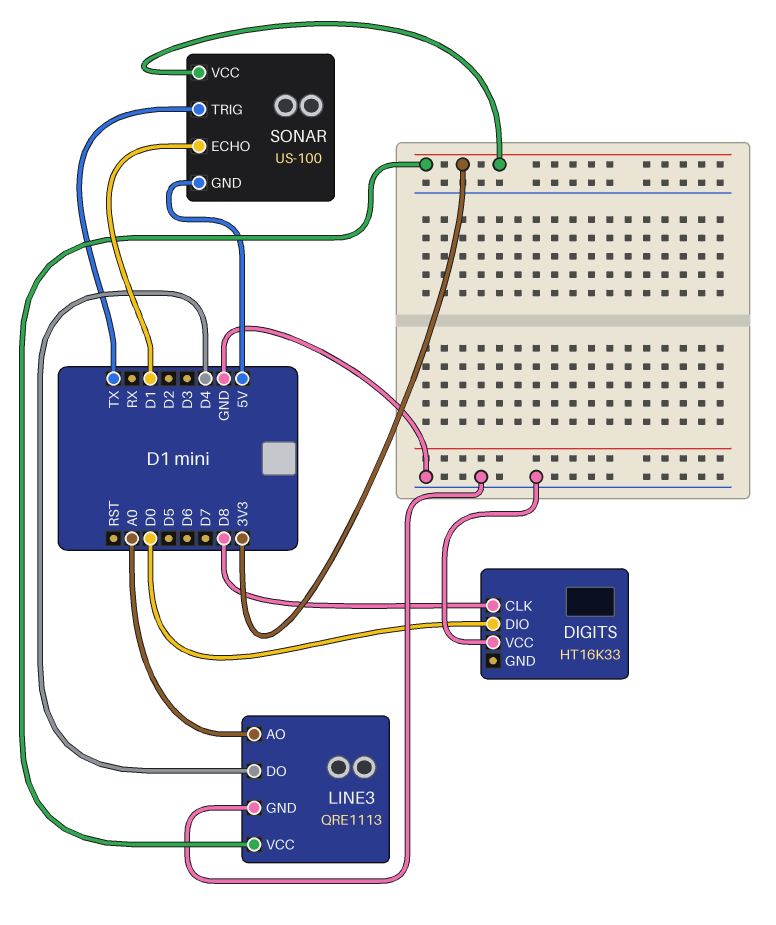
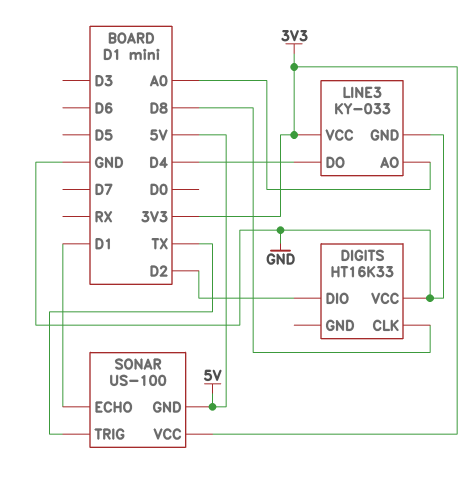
DIGITS pin DIO: D0 -> D2
LINE3: QRE1113 -> KY-033

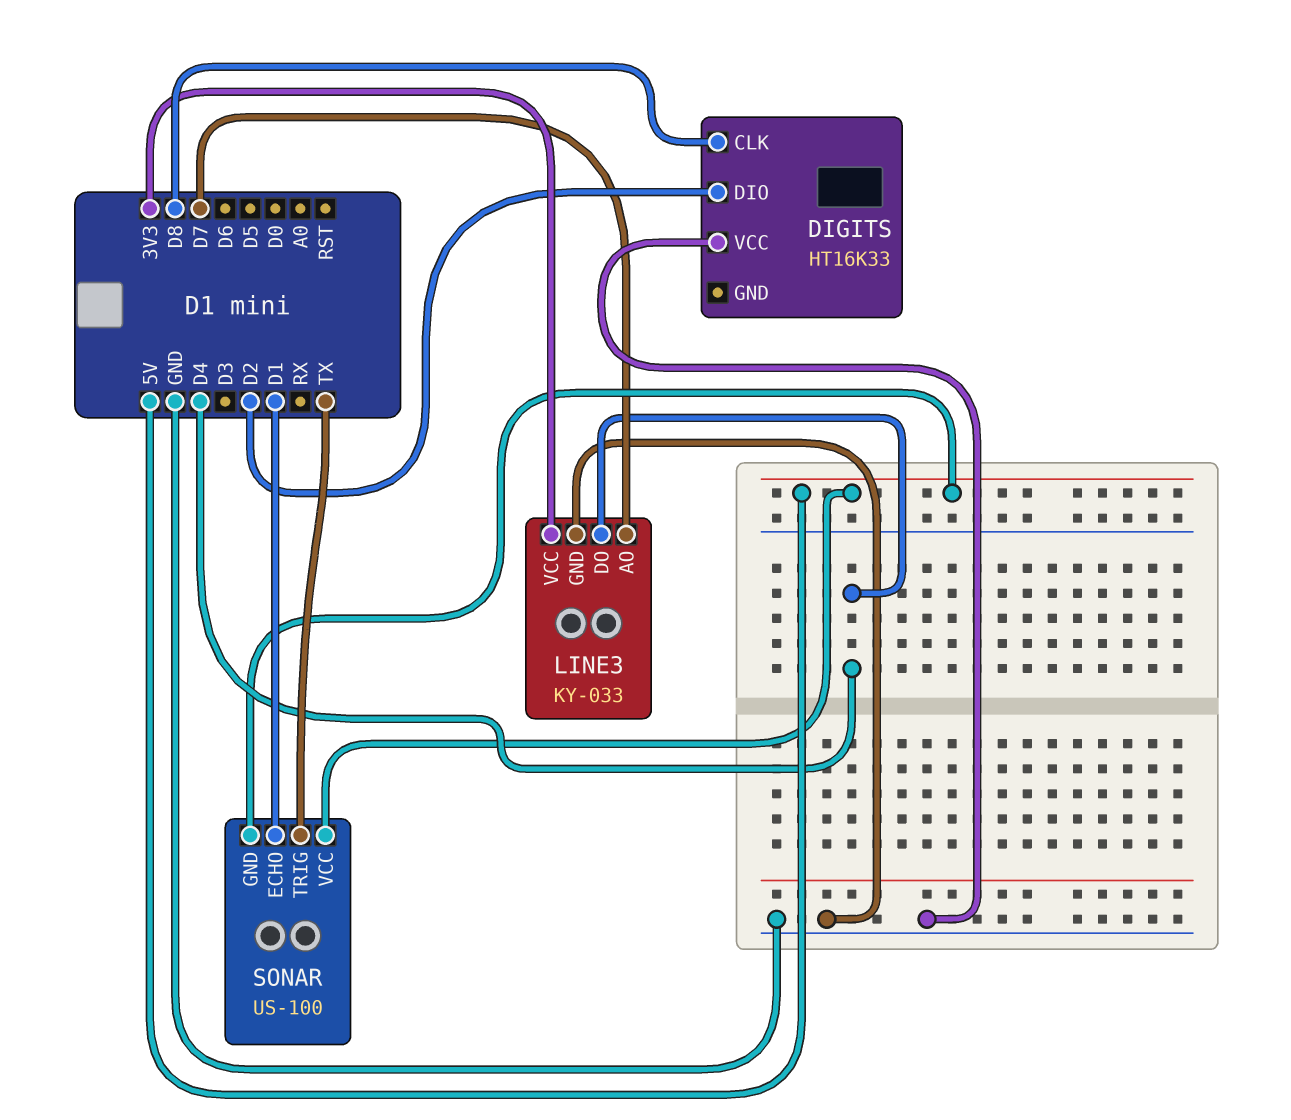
LINE3 pin AO: A0 -> D7
SONAR pin VCC: 3V3 -> 5V

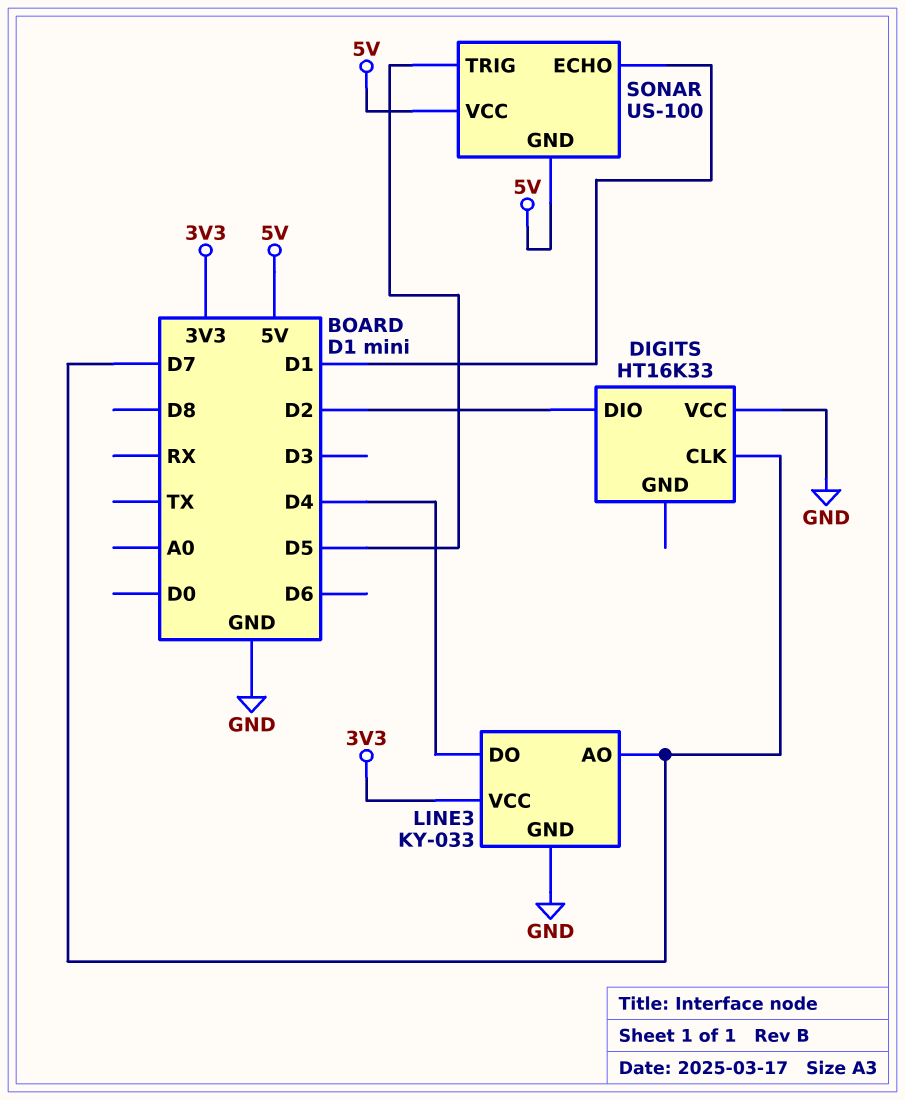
DIGITS pin CLK: D8 -> D7
SONAR pin TRIG: TX -> D5

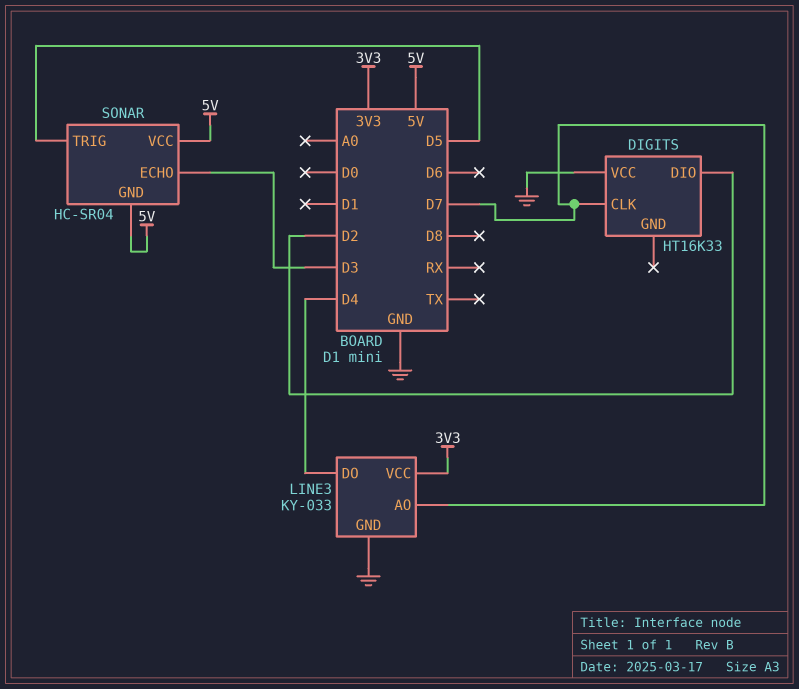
SONAR: US-100 -> HC-SR04
SONAR pin ECHO: D1 -> D3

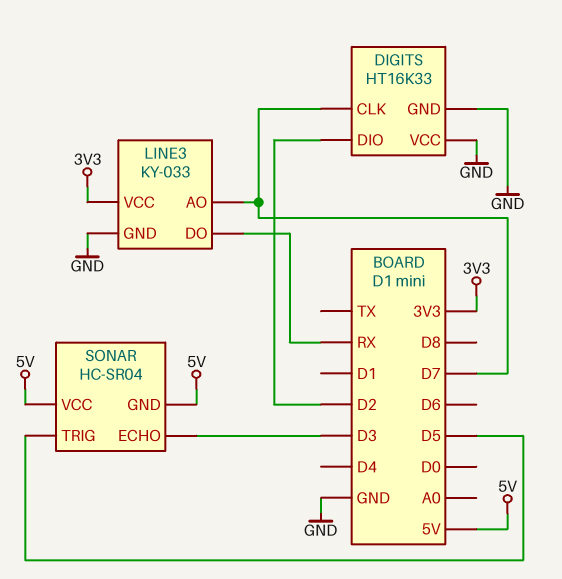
DIGITS pin GND: none -> GND
LINE3 pin DO: D4 -> RX

